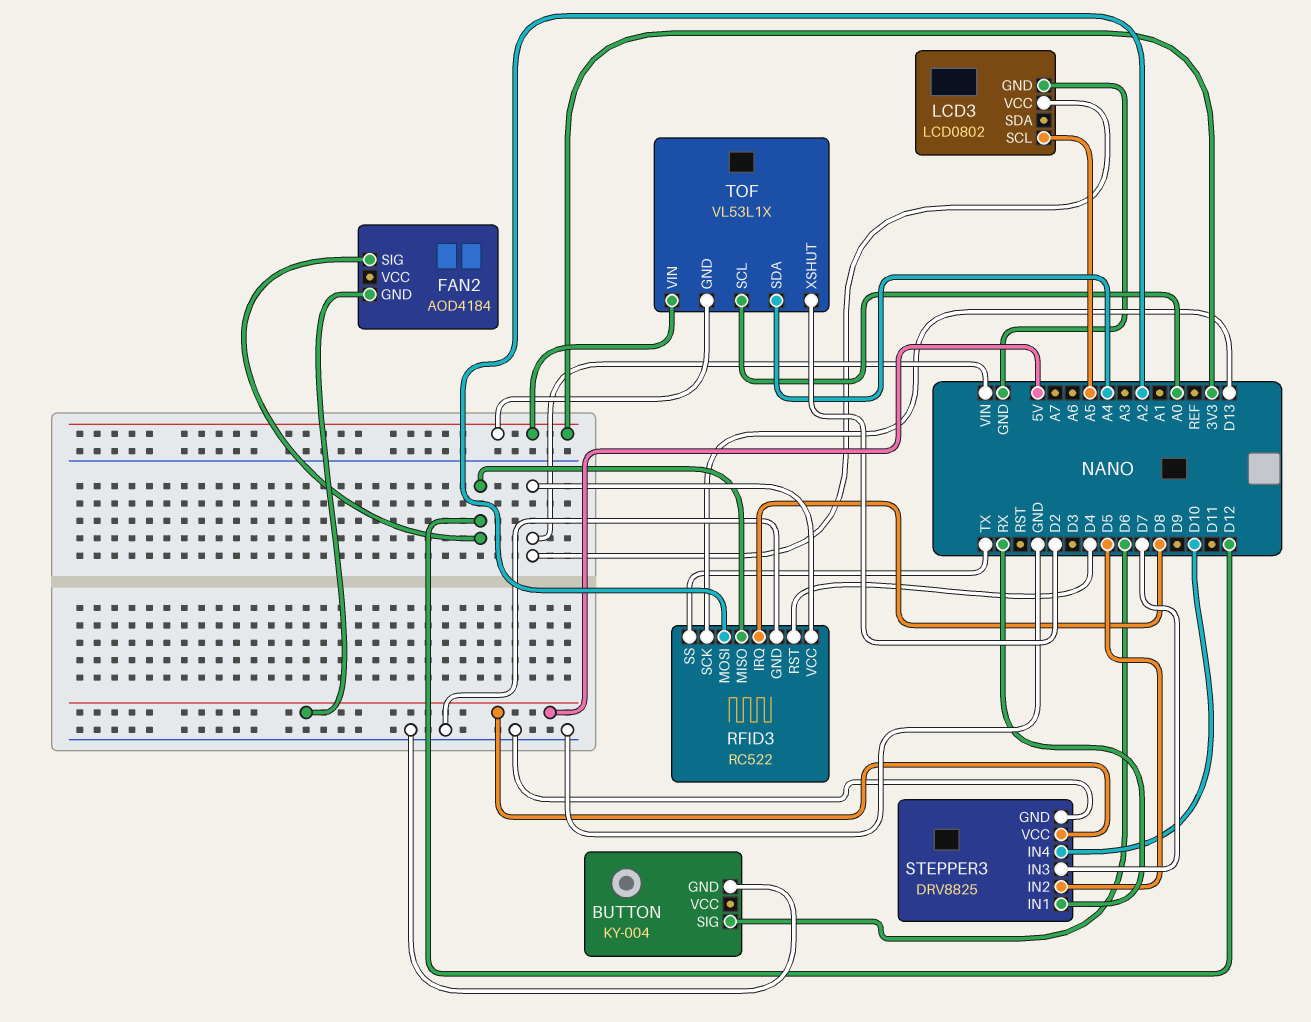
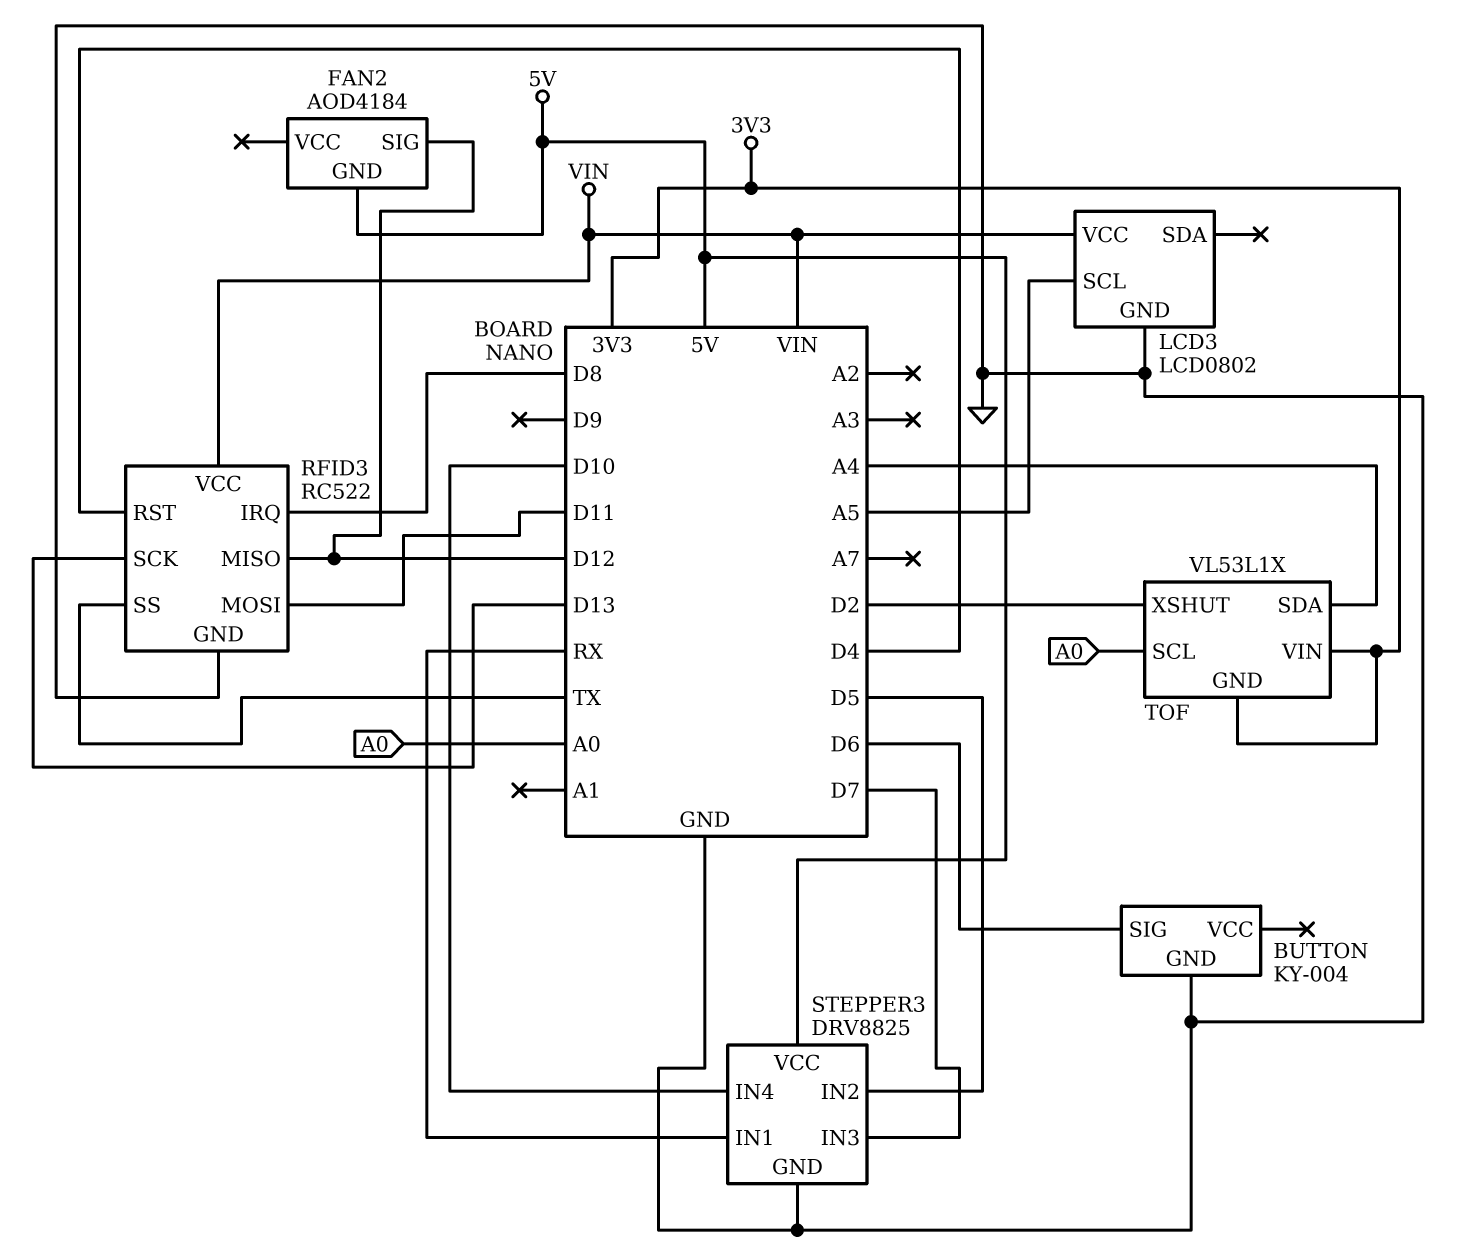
RFID3 pin MOSI: A2 -> D11

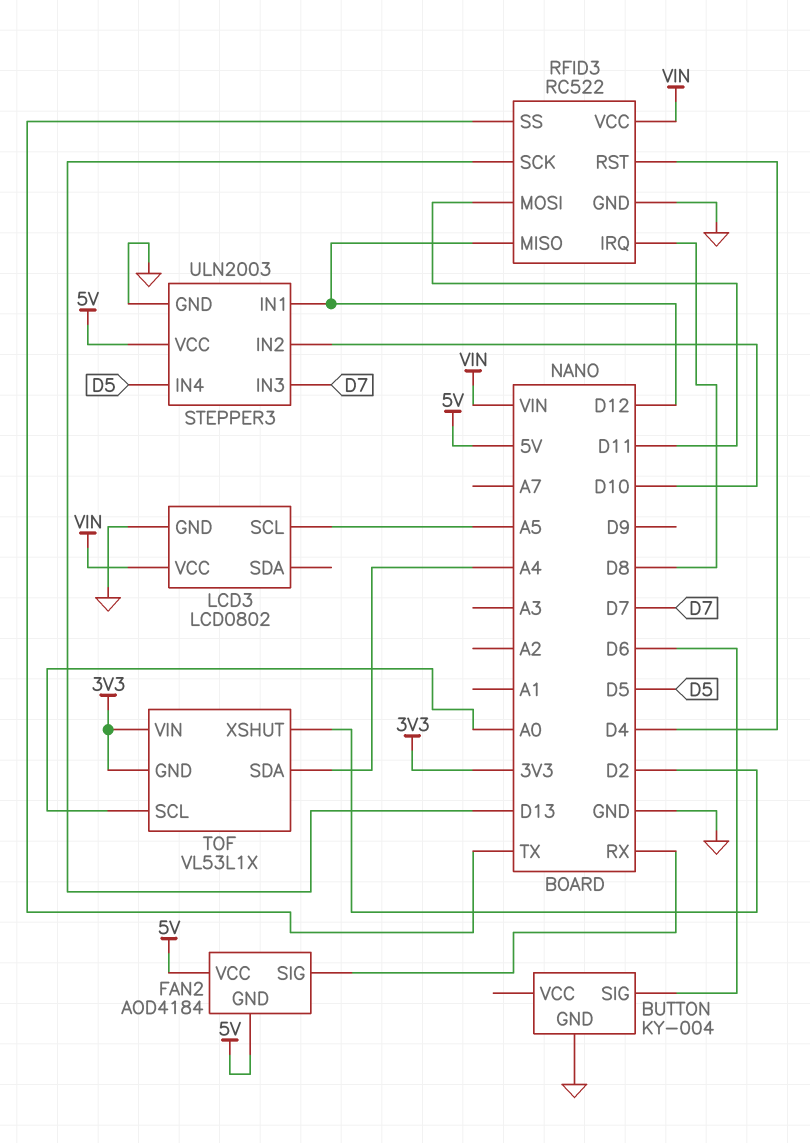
FAN2 pin SIG: D12 -> RX
FAN2 pin VCC: none -> 5V
STEPPER3: DRV8825 -> ULN2003
STEPPER3 pin IN1: RX -> D12
STEPPER3 pin IN2: D5 -> D10
STEPPER3 pin IN4: D10 -> D5

